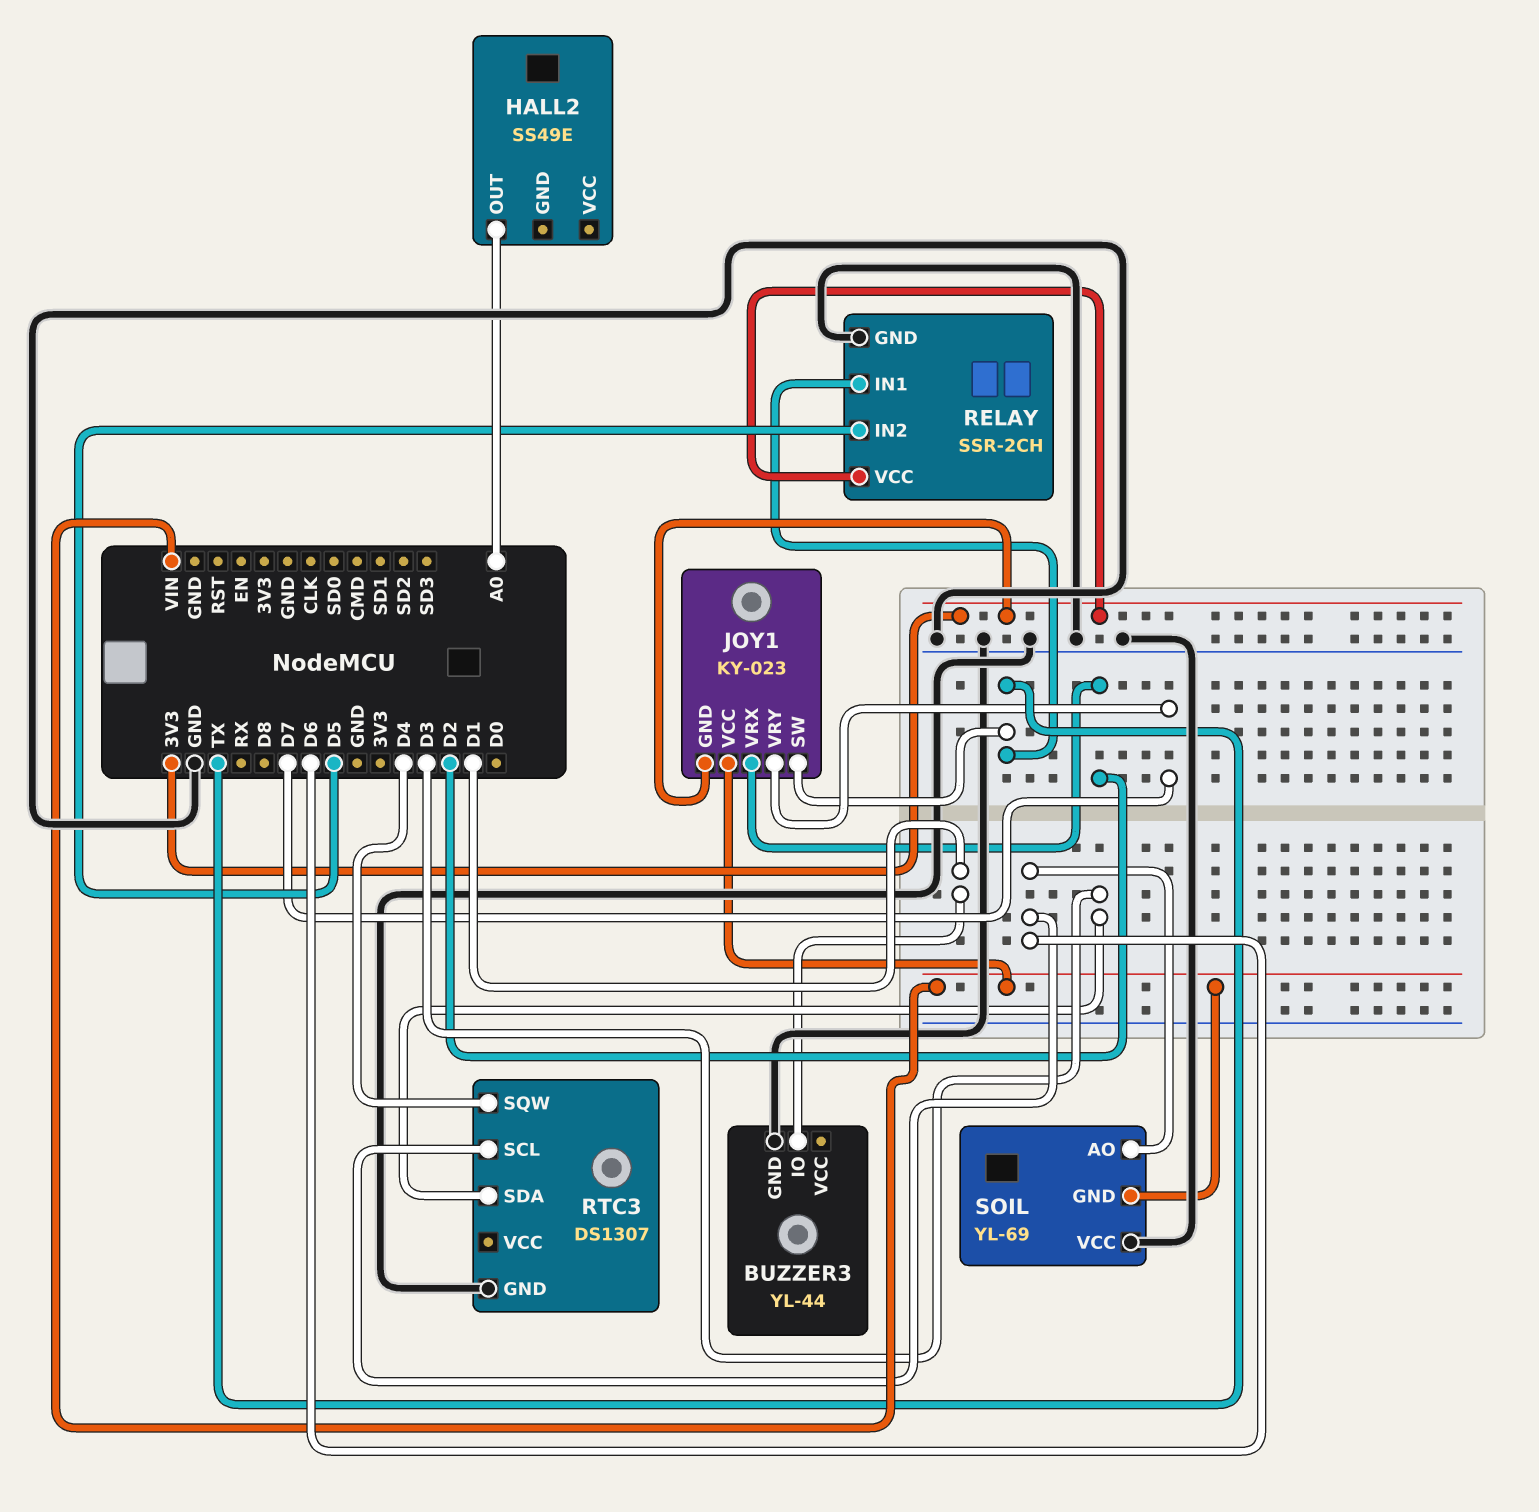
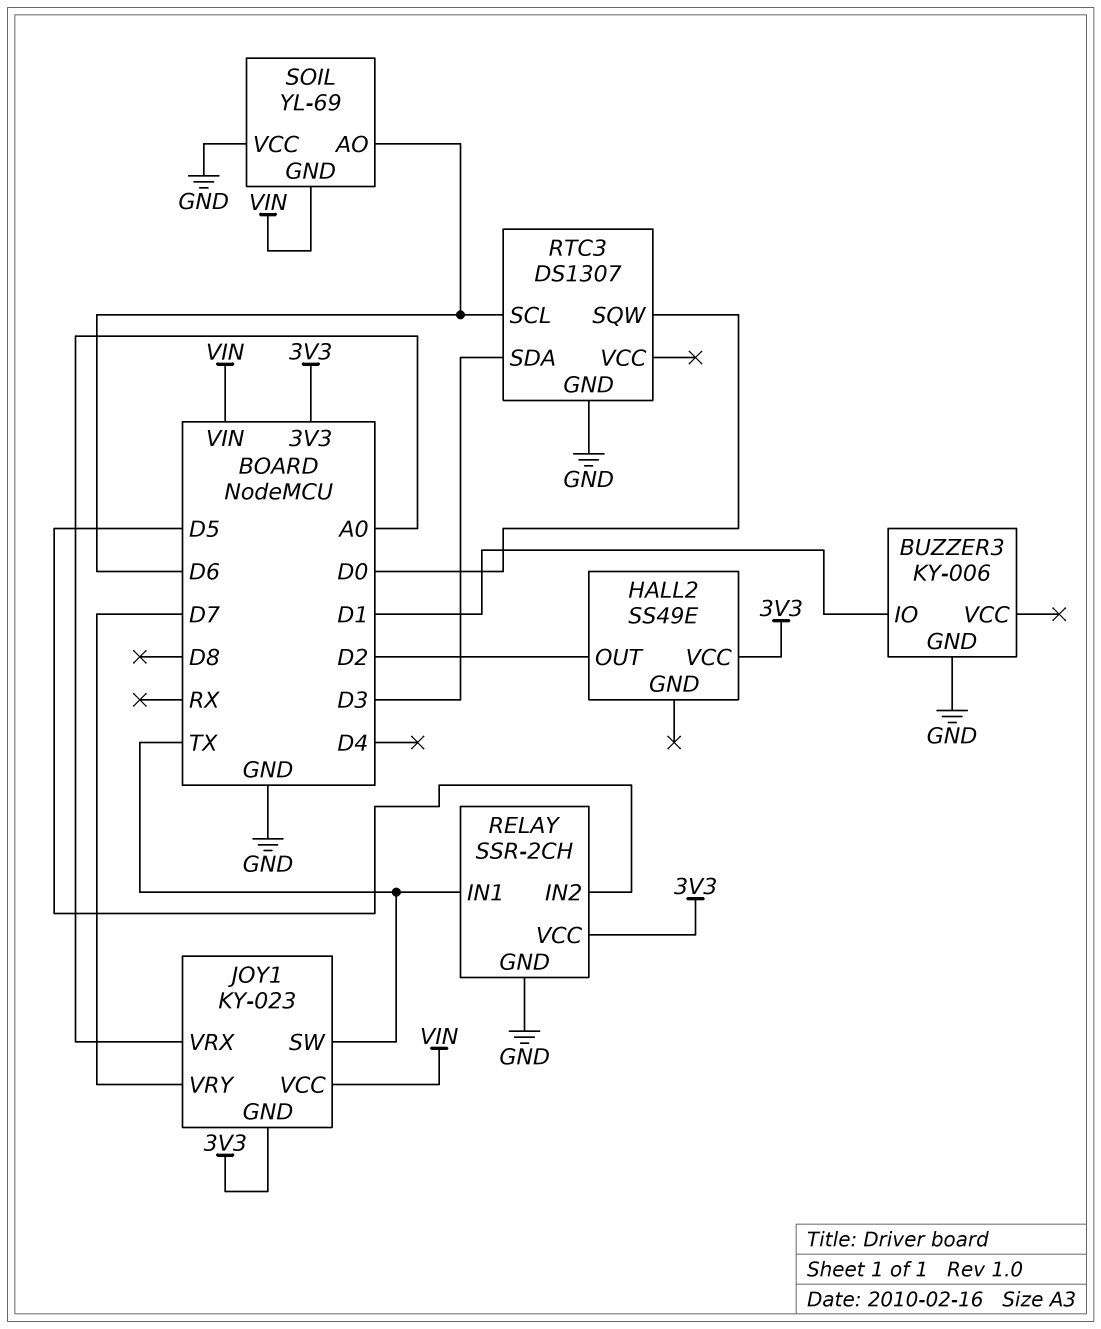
BUZZER3: YL-44 -> KY-006
HALL2 pin OUT: A0 -> D2
HALL2 pin VCC: none -> 3V3
JOY1 pin VRX: D2 -> A0
RTC3 pin SQW: D4 -> D0

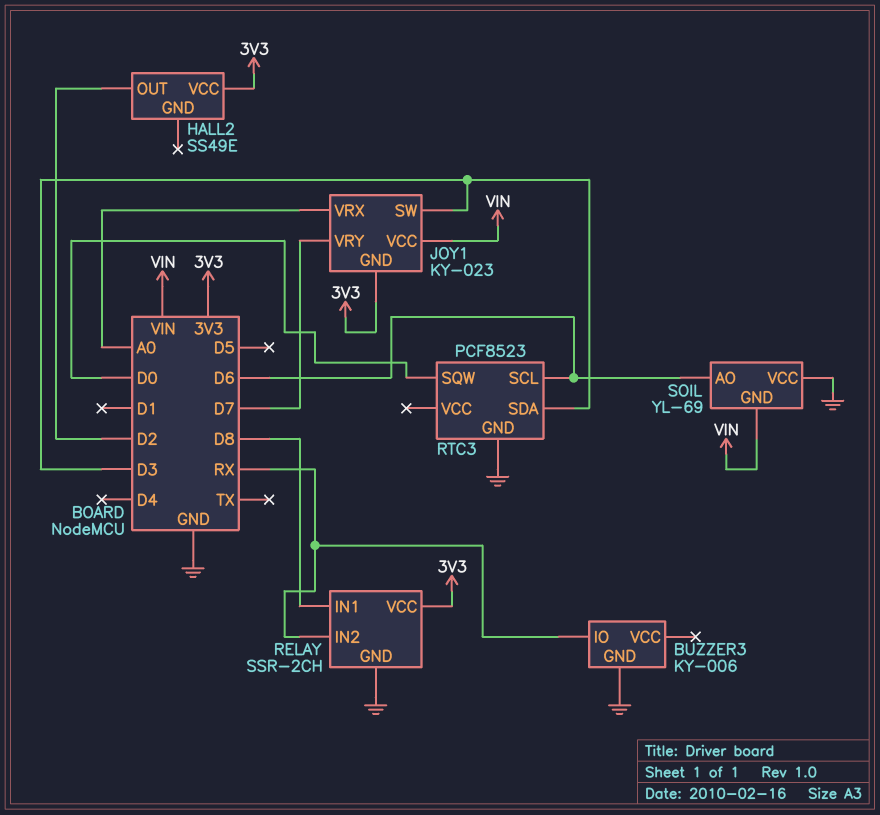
BUZZER3 pin IO: D1 -> RX
JOY1 pin SW: TX -> D3
RELAY pin IN1: TX -> D8
RELAY pin IN2: D5 -> RX
RTC3: DS1307 -> PCF8523

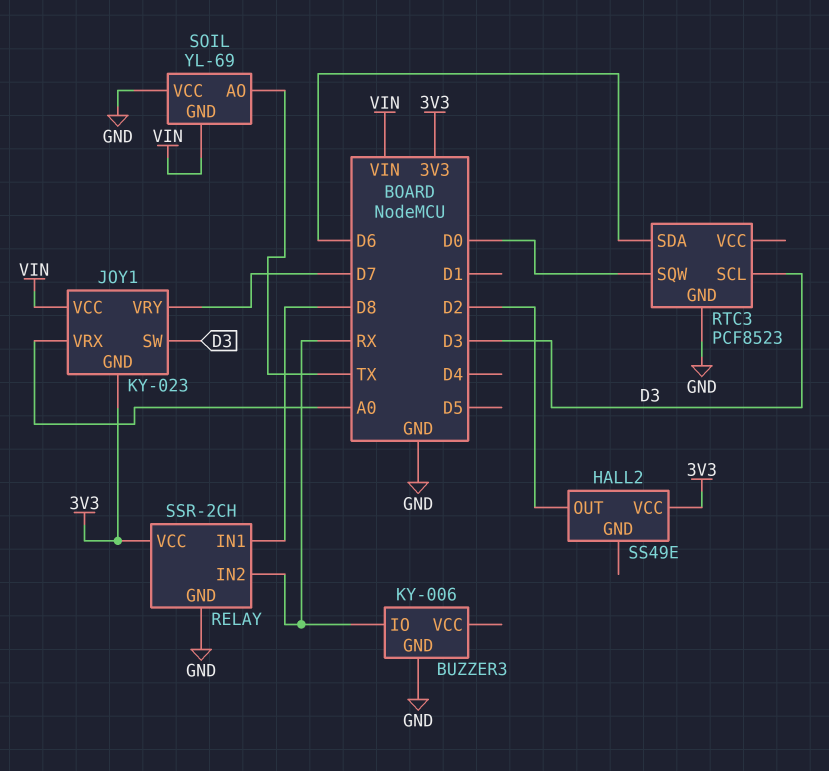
RTC3 pin SCL: D6 -> D3
RTC3 pin SDA: D3 -> D6
SOIL pin AO: D6 -> TX

